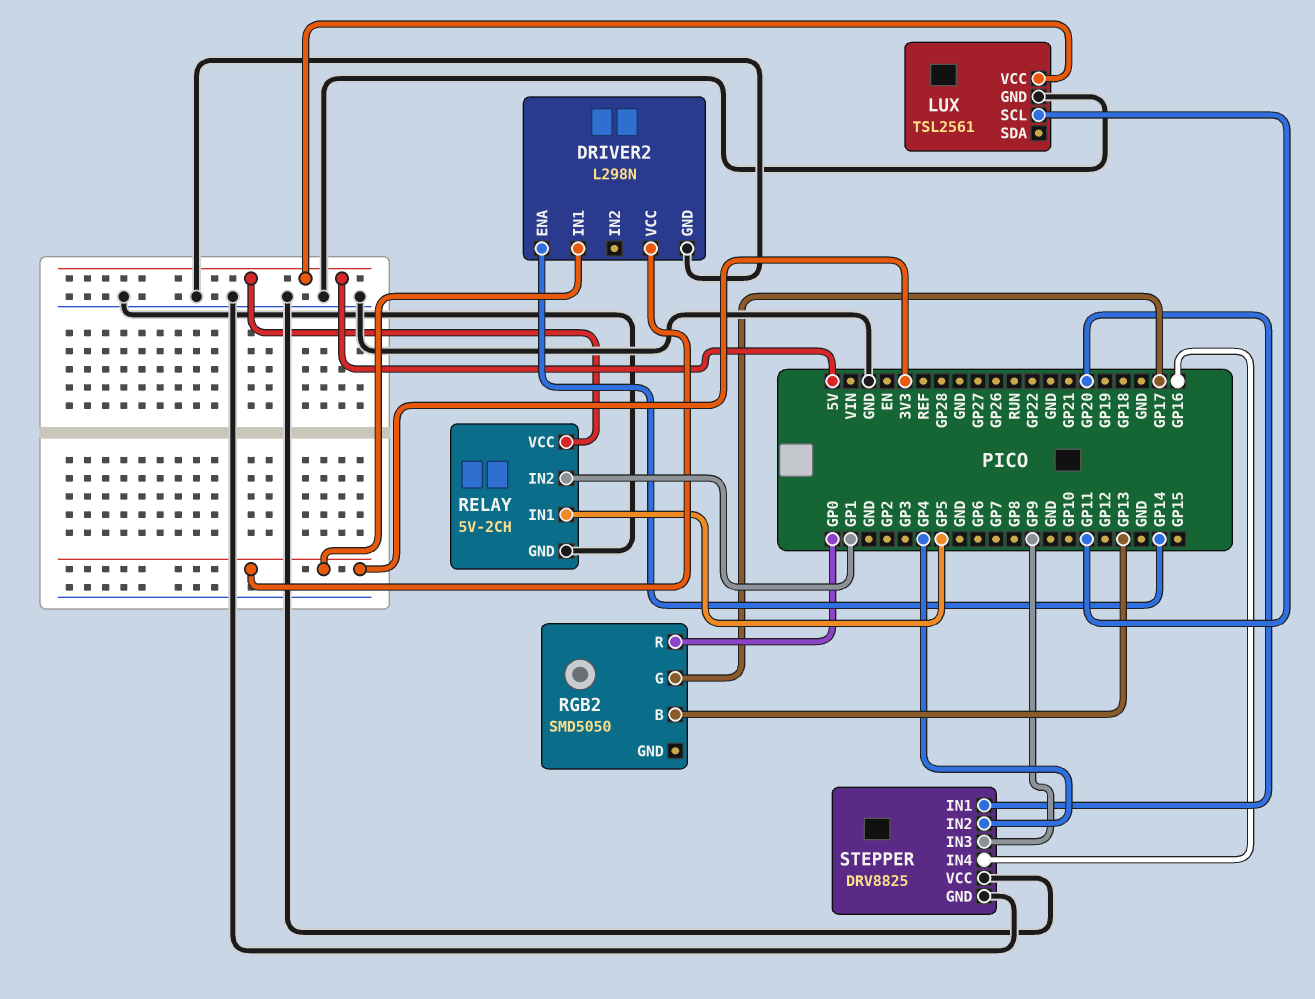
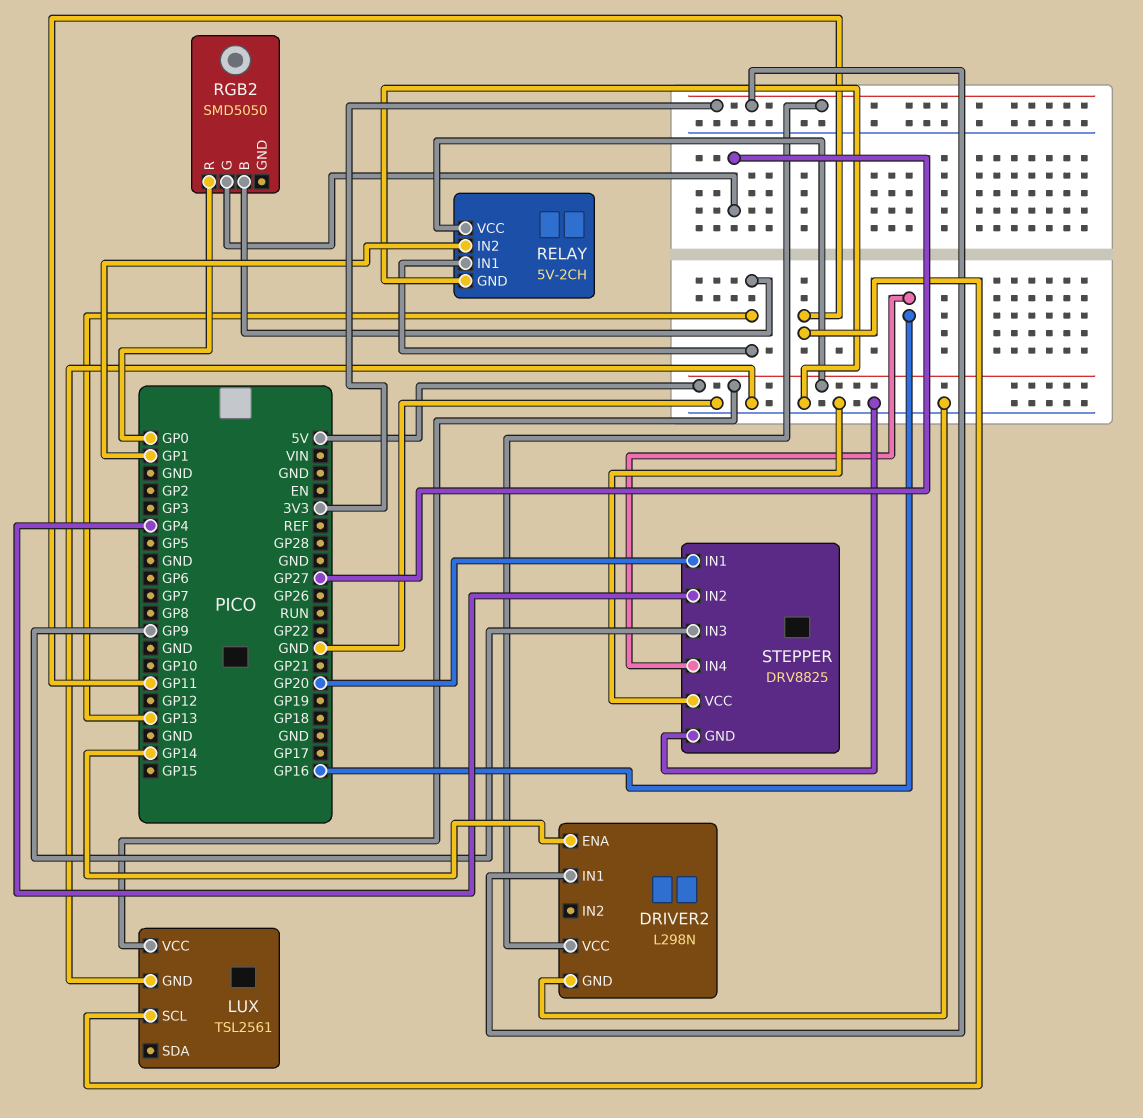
RELAY pin IN1: GP5 -> GP13
RGB2 pin G: GP17 -> GP27

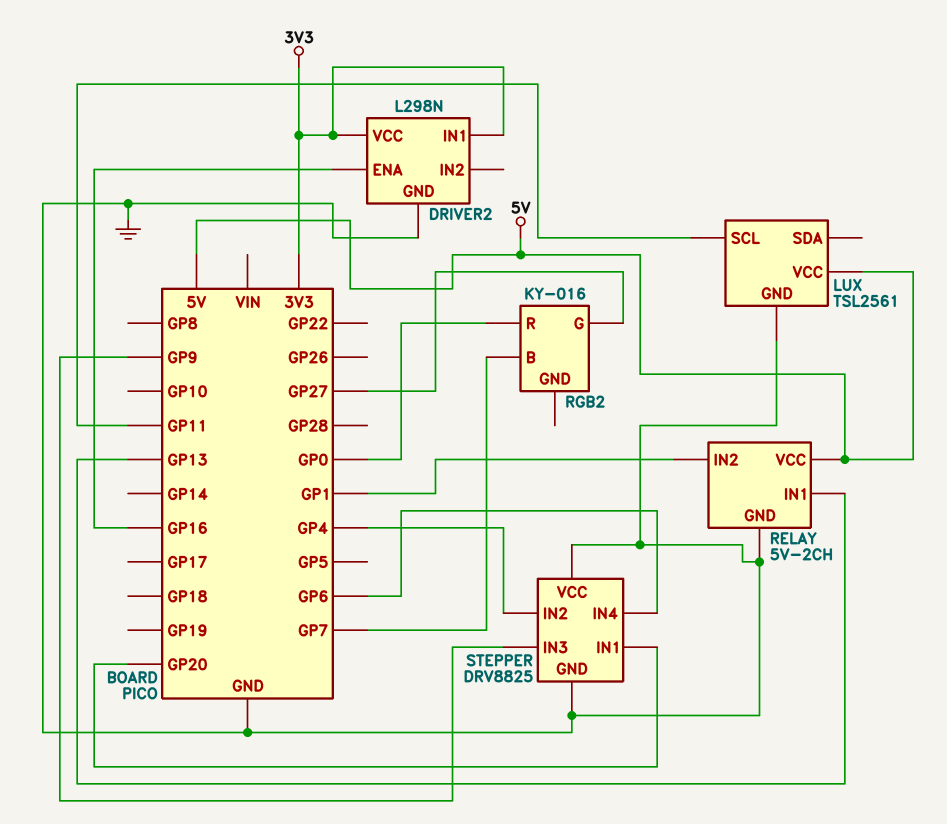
DRIVER2 pin ENA: GP14 -> GP16
RGB2: SMD5050 -> KY-016
RGB2 pin B: GP13 -> GP7
STEPPER pin IN4: GP16 -> GP6

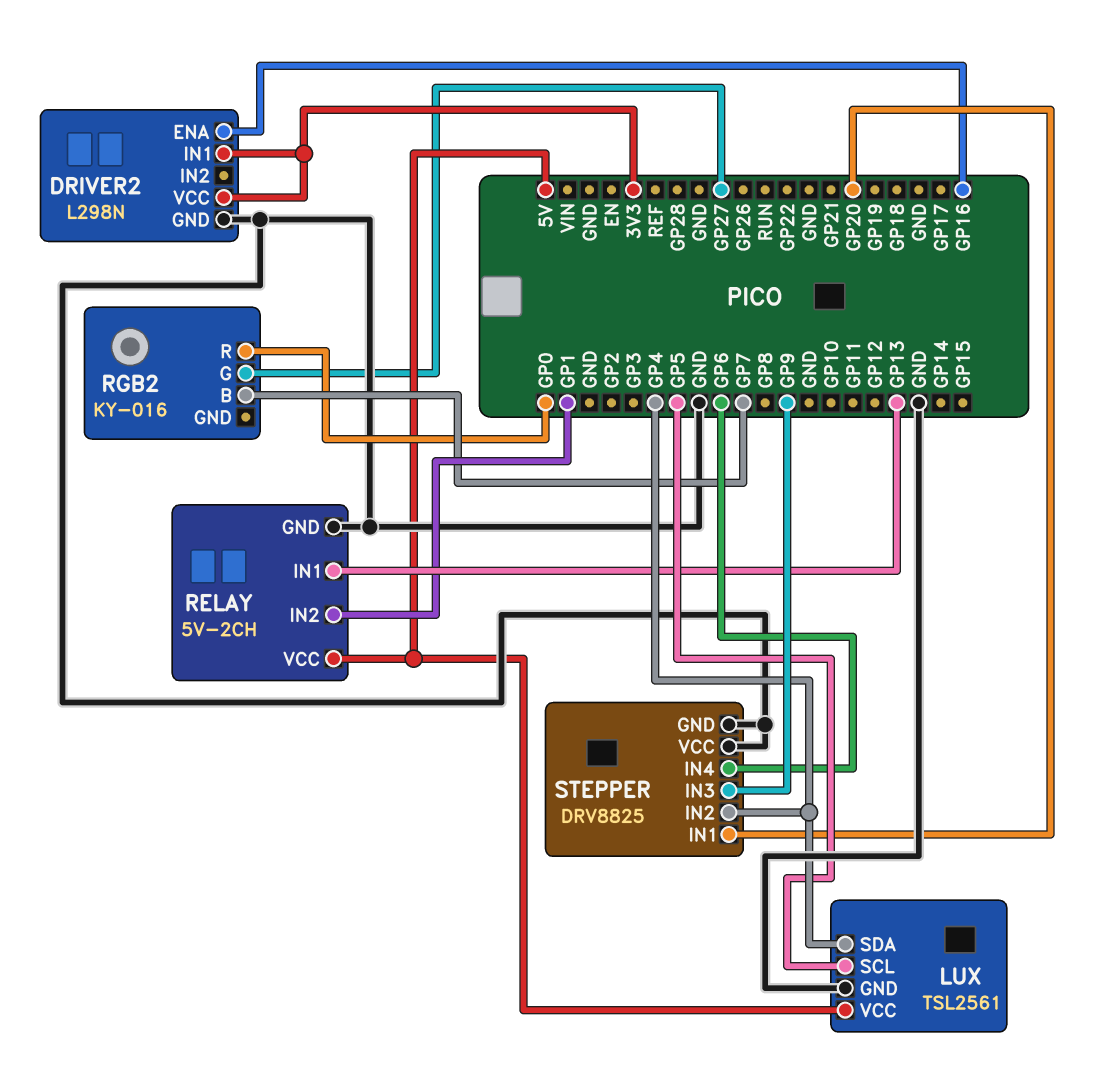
LUX pin SCL: GP11 -> GP5
LUX pin SDA: none -> GP4

